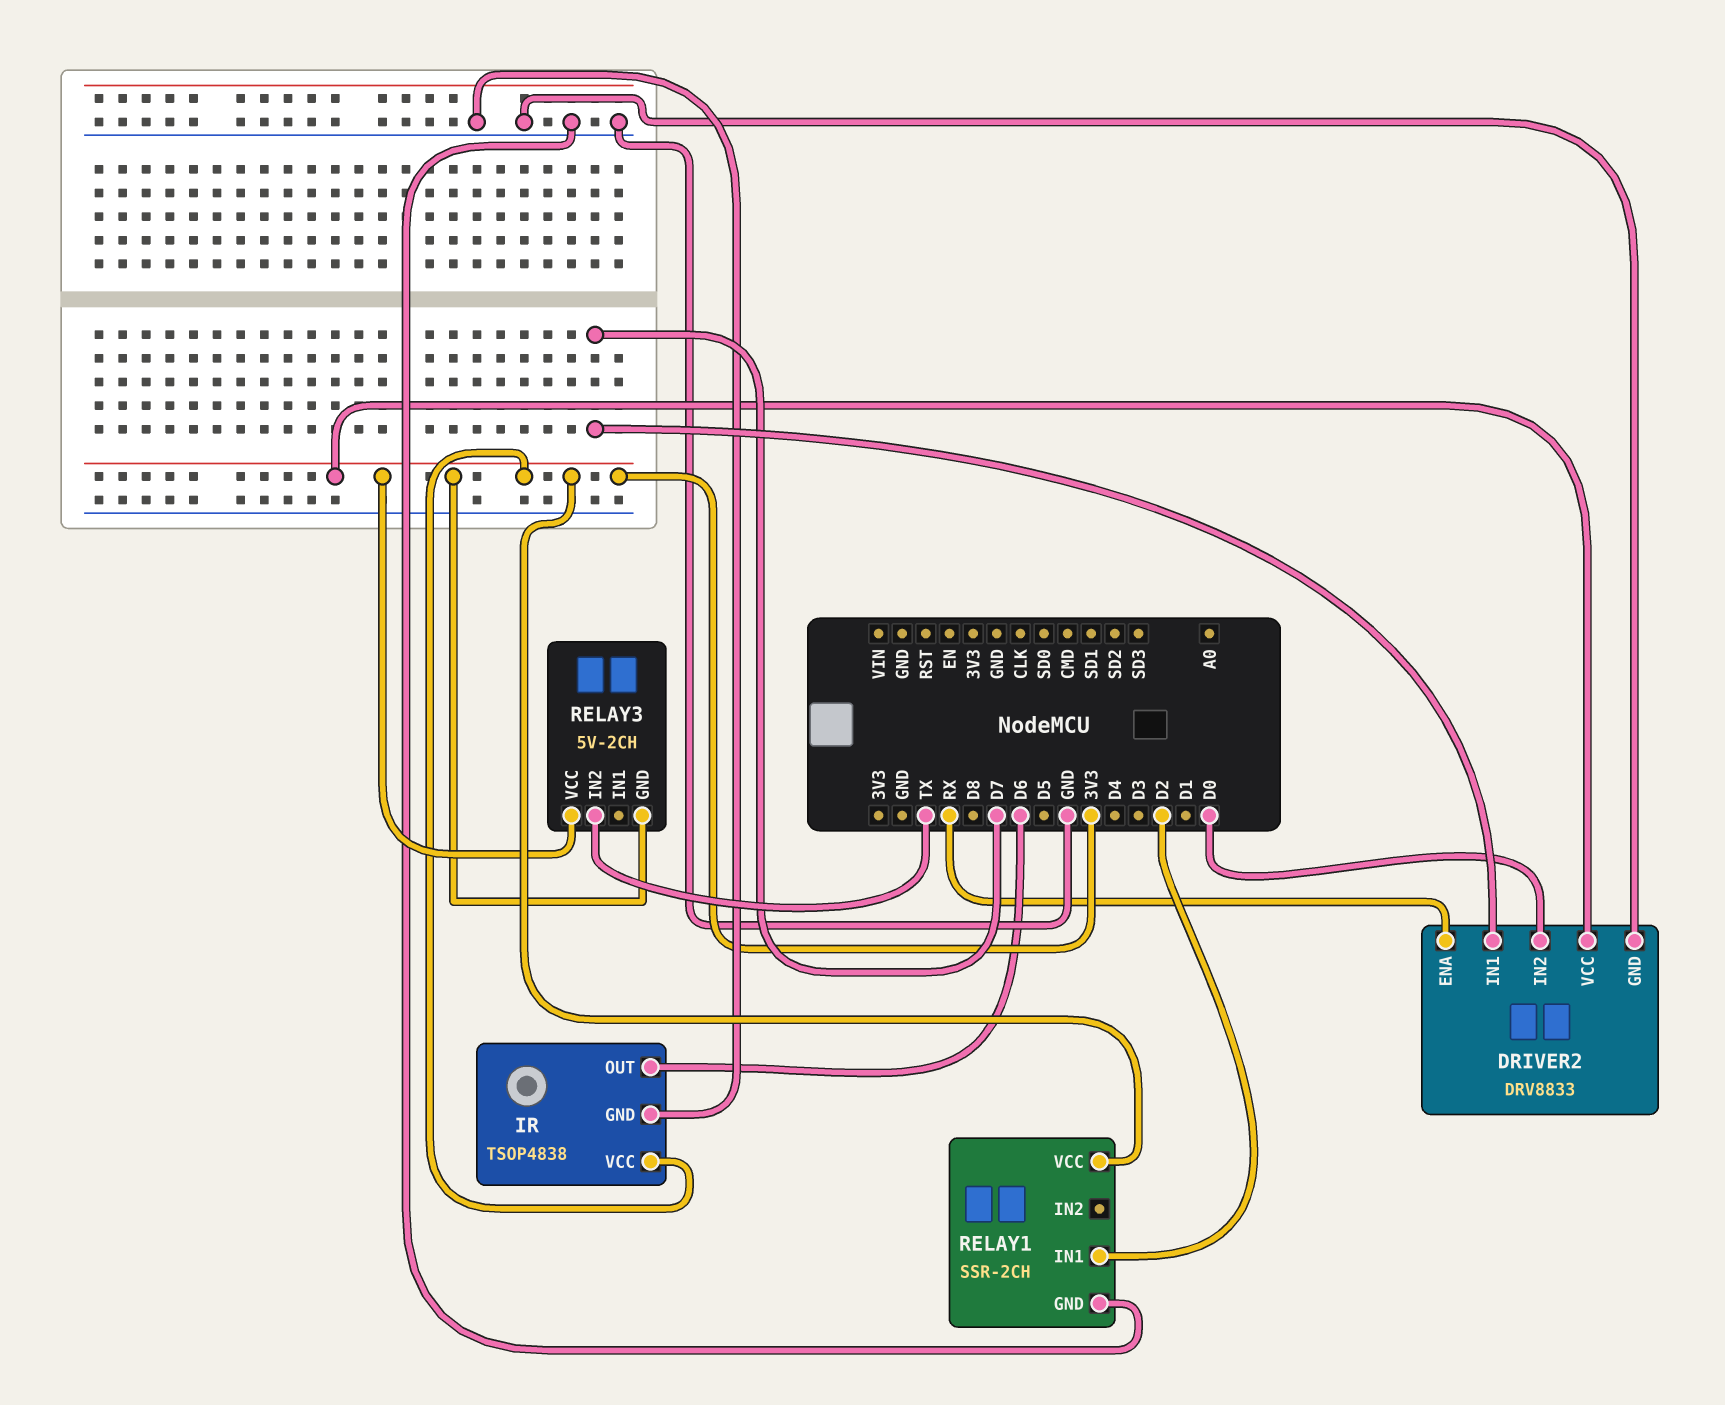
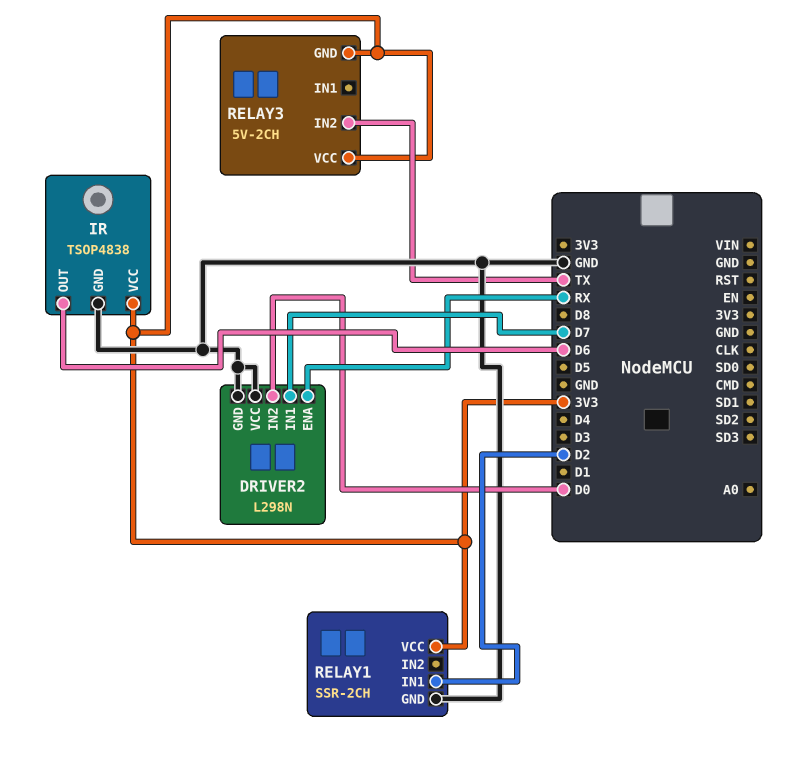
DRIVER2: DRV8833 -> L298N
DRIVER2 pin VCC: 3V3 -> GND

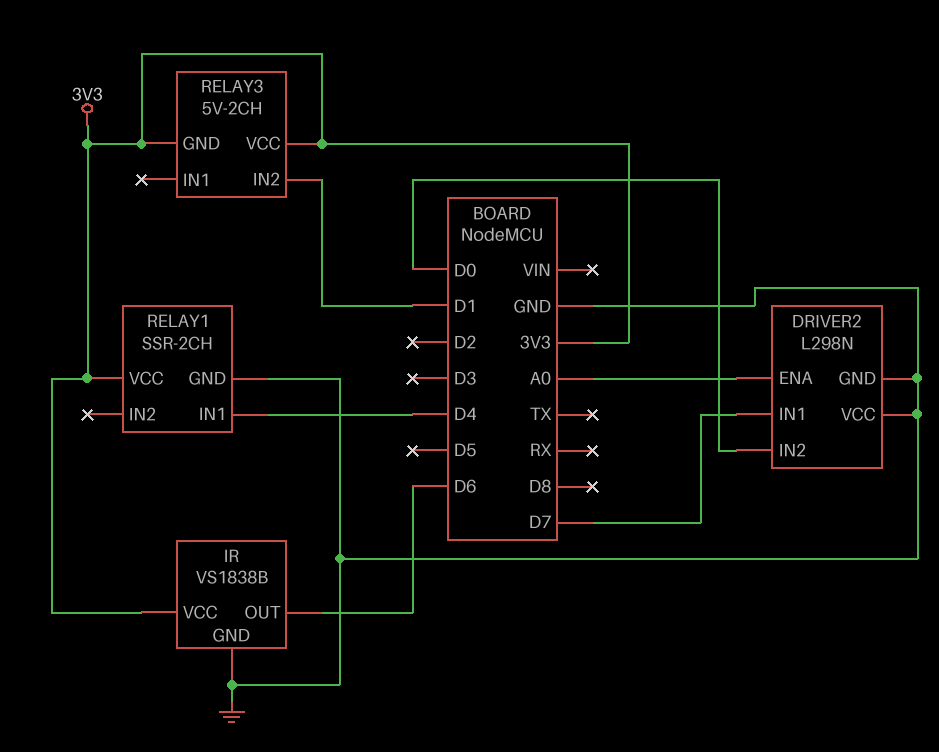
DRIVER2 pin ENA: RX -> A0
IR: TSOP4838 -> VS1838B
RELAY1 pin IN1: D2 -> D4
RELAY3 pin IN2: TX -> D1

